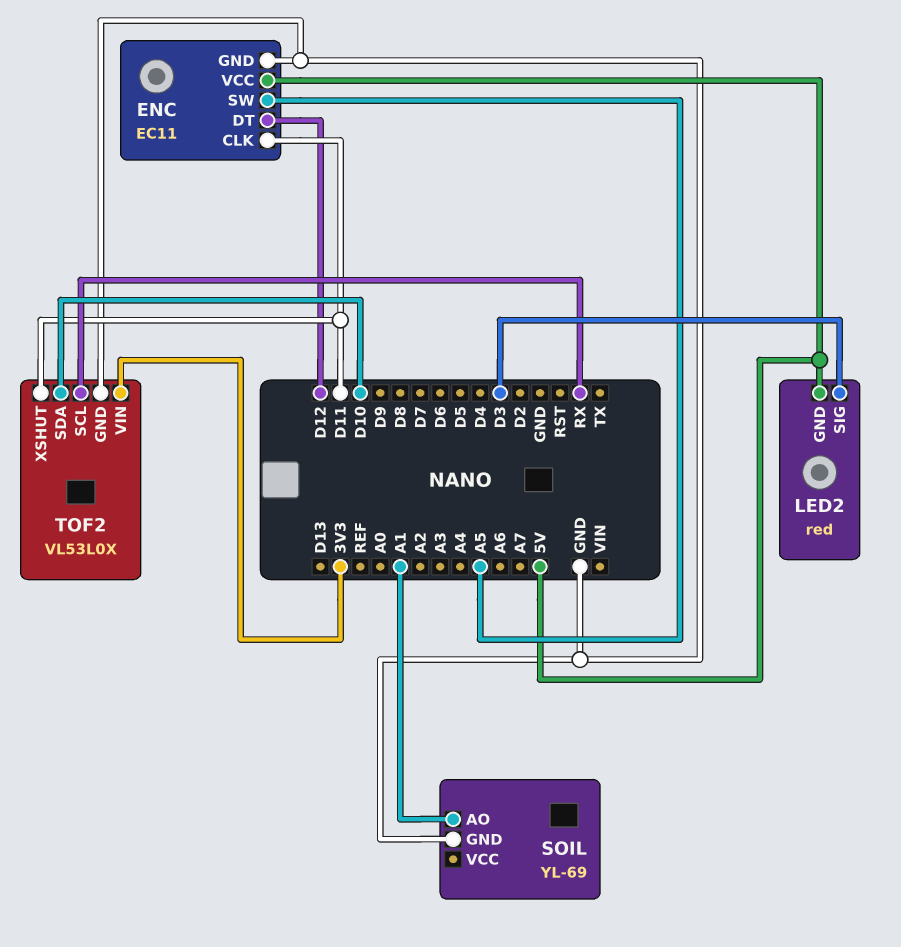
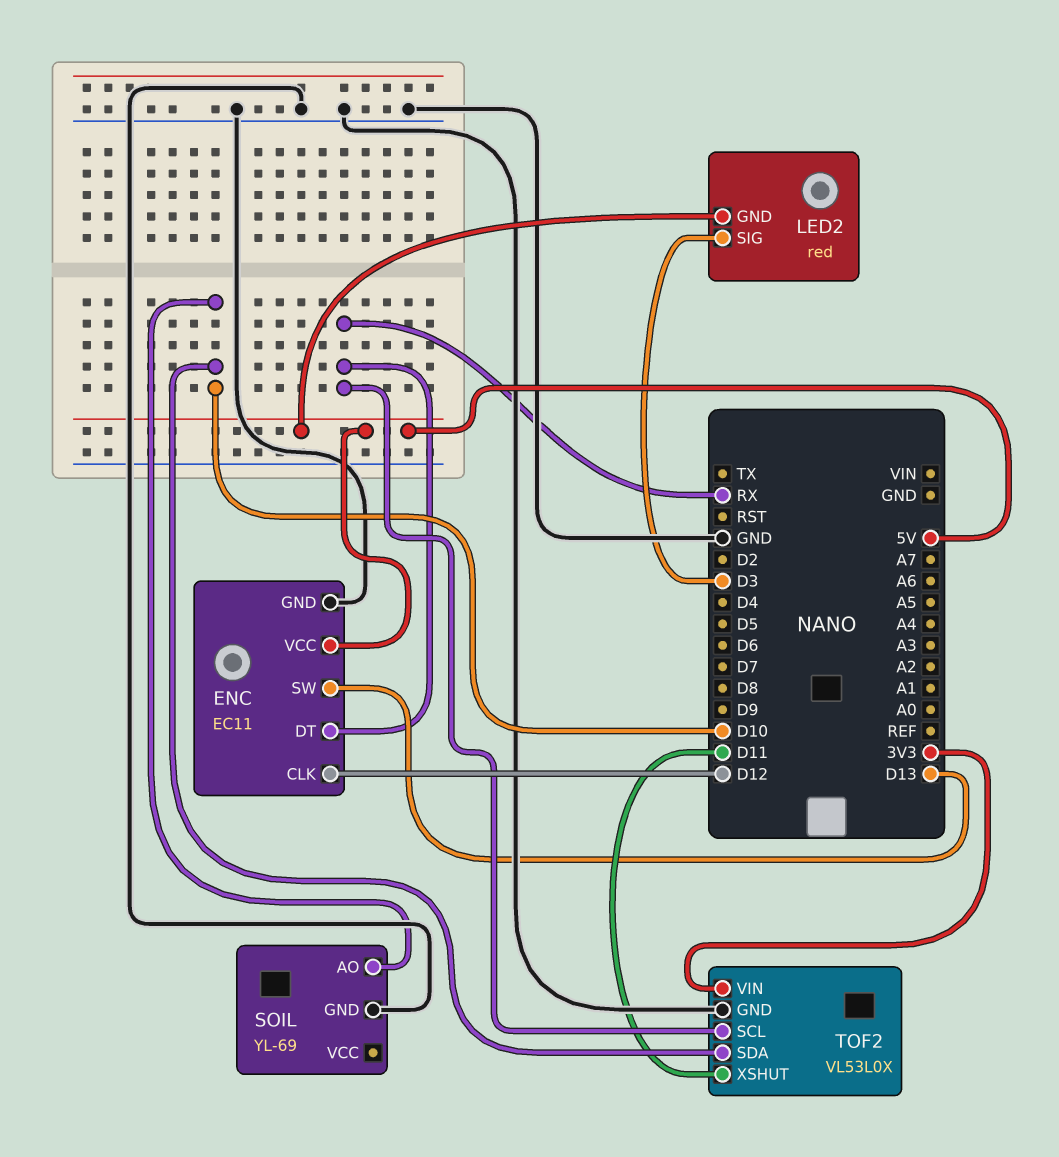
ENC pin CLK: D11 -> D12
ENC pin DT: D12 -> RX
ENC pin SW: A5 -> D13
SOIL pin AO: A1 -> D10

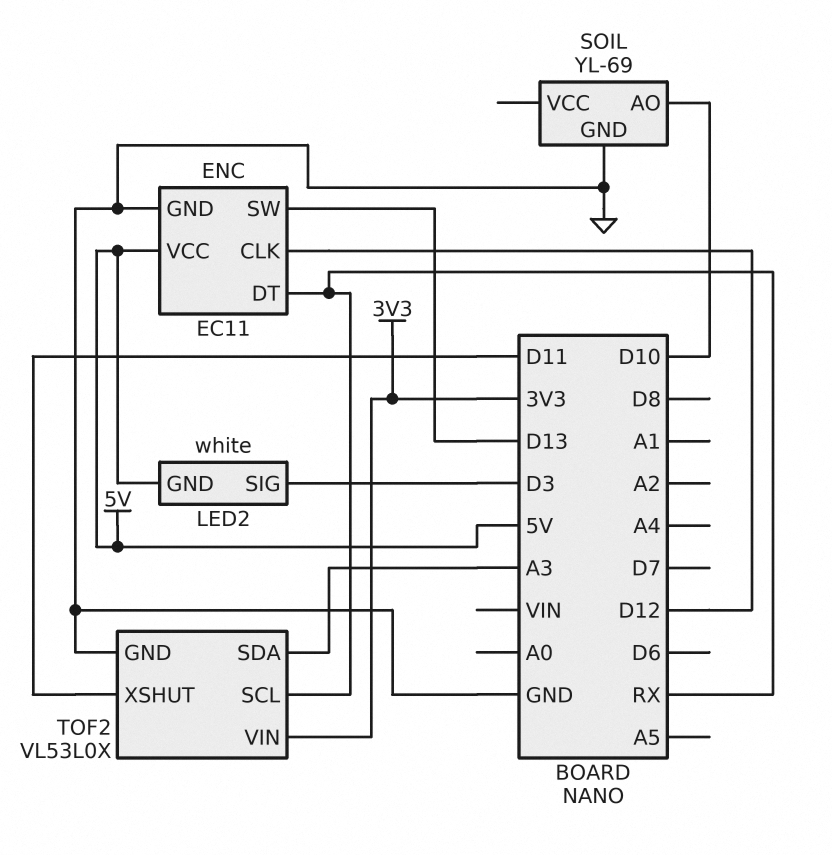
LED2: red -> white
TOF2 pin SDA: D10 -> A3

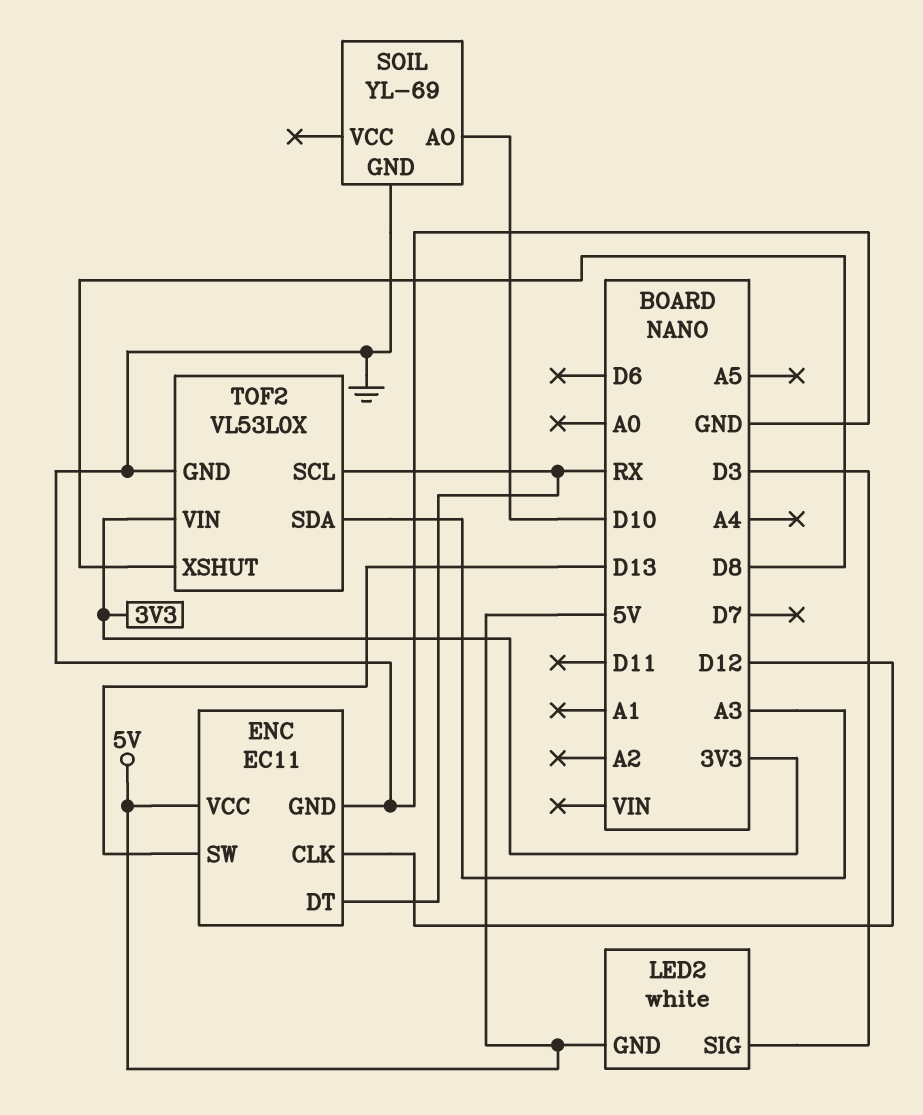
TOF2 pin XSHUT: D11 -> D8

